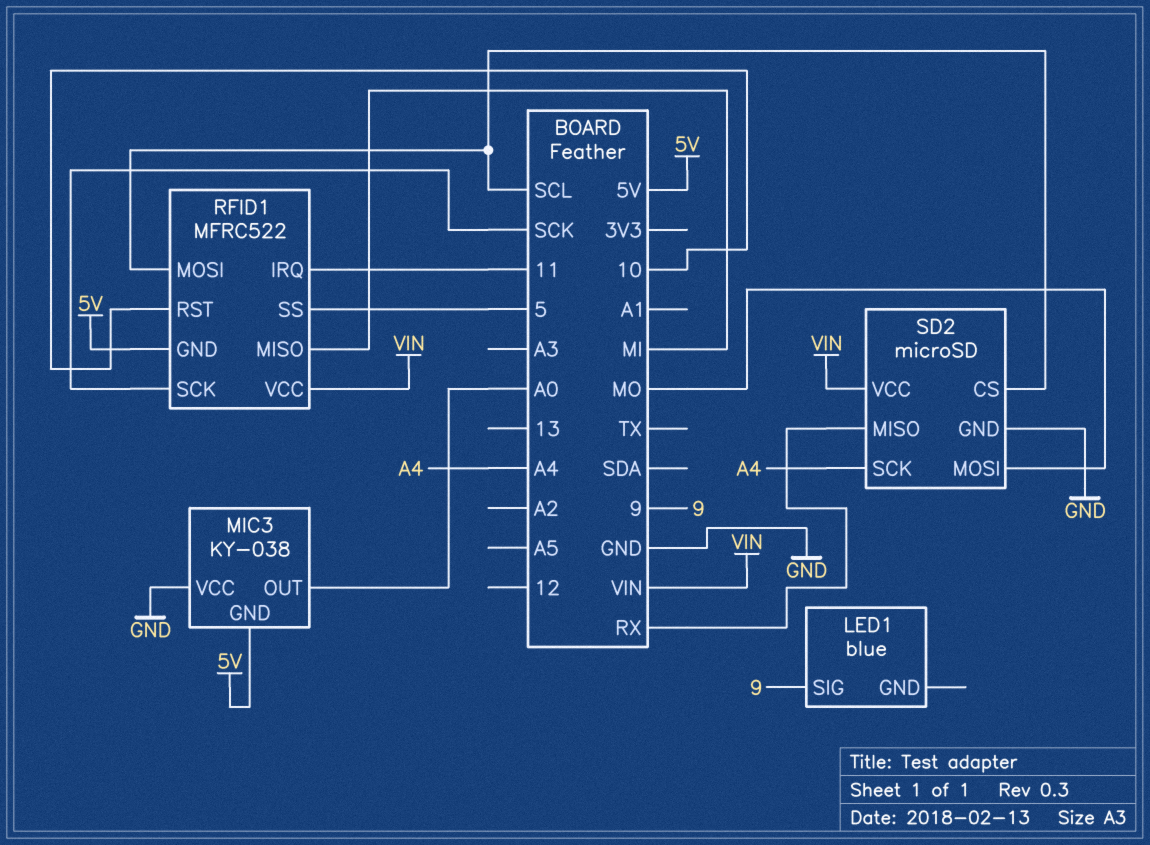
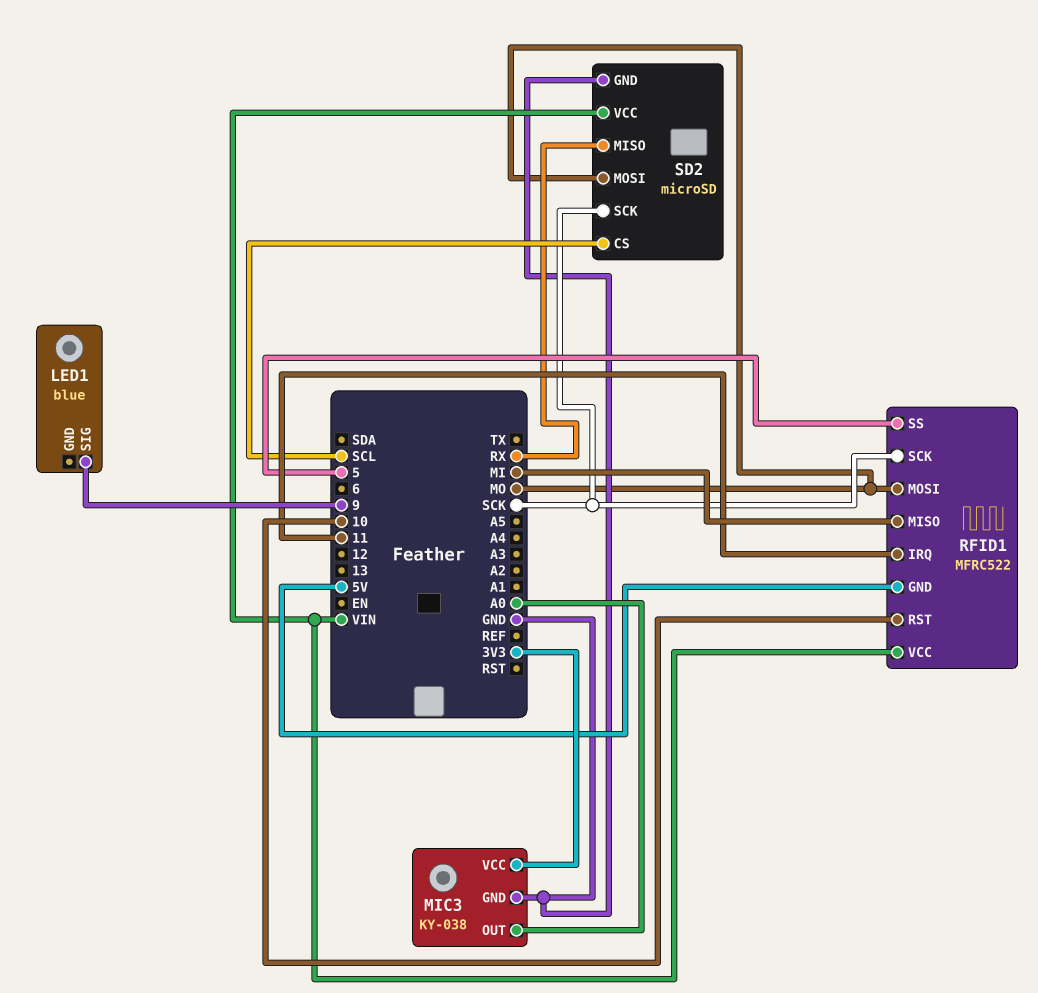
MIC3 pin GND: 5V -> GND
MIC3 pin VCC: GND -> 3V3
RFID1 pin MOSI: SCL -> MO
SD2 pin SCK: A4 -> SCK

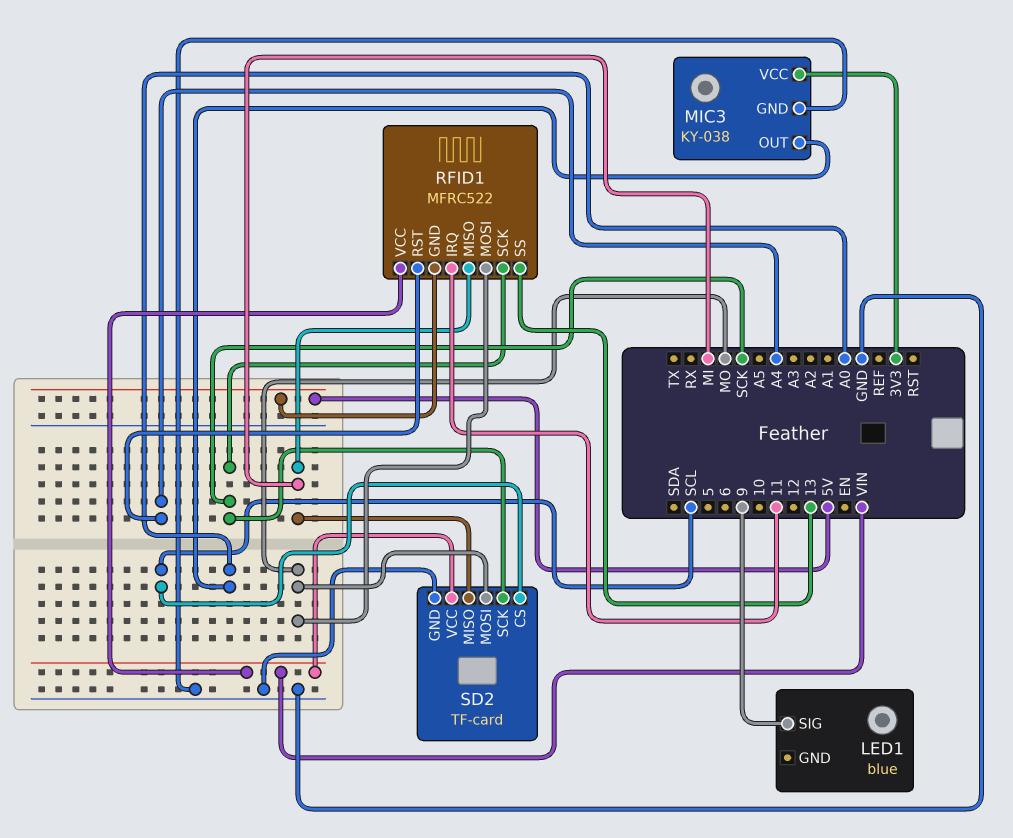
RFID1 pin RST: 10 -> A4
RFID1 pin SS: 5 -> 13
SD2: microSD -> TF-card
SD2 pin MISO: RX -> MI

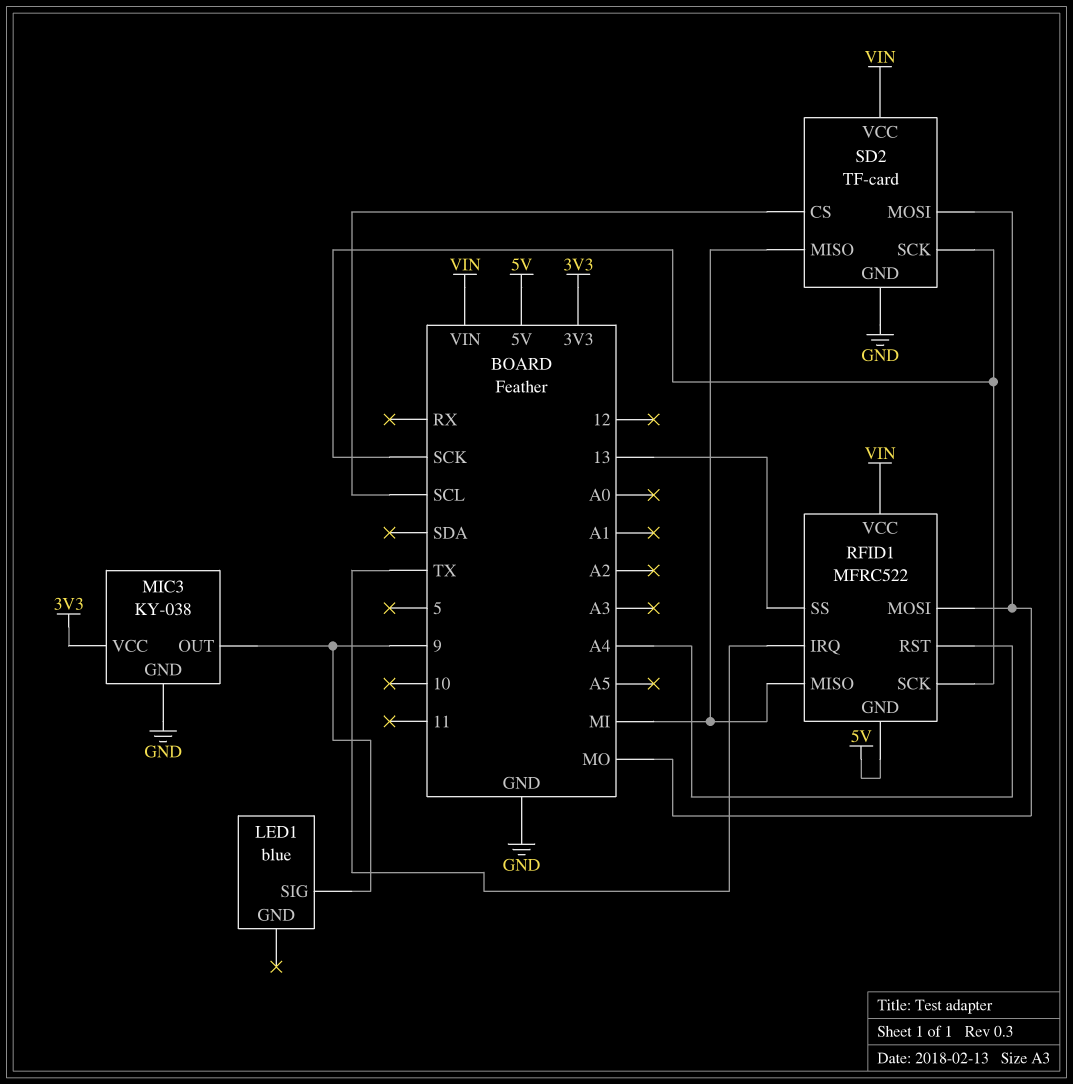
MIC3 pin OUT: A0 -> 9
RFID1 pin IRQ: 11 -> TX

